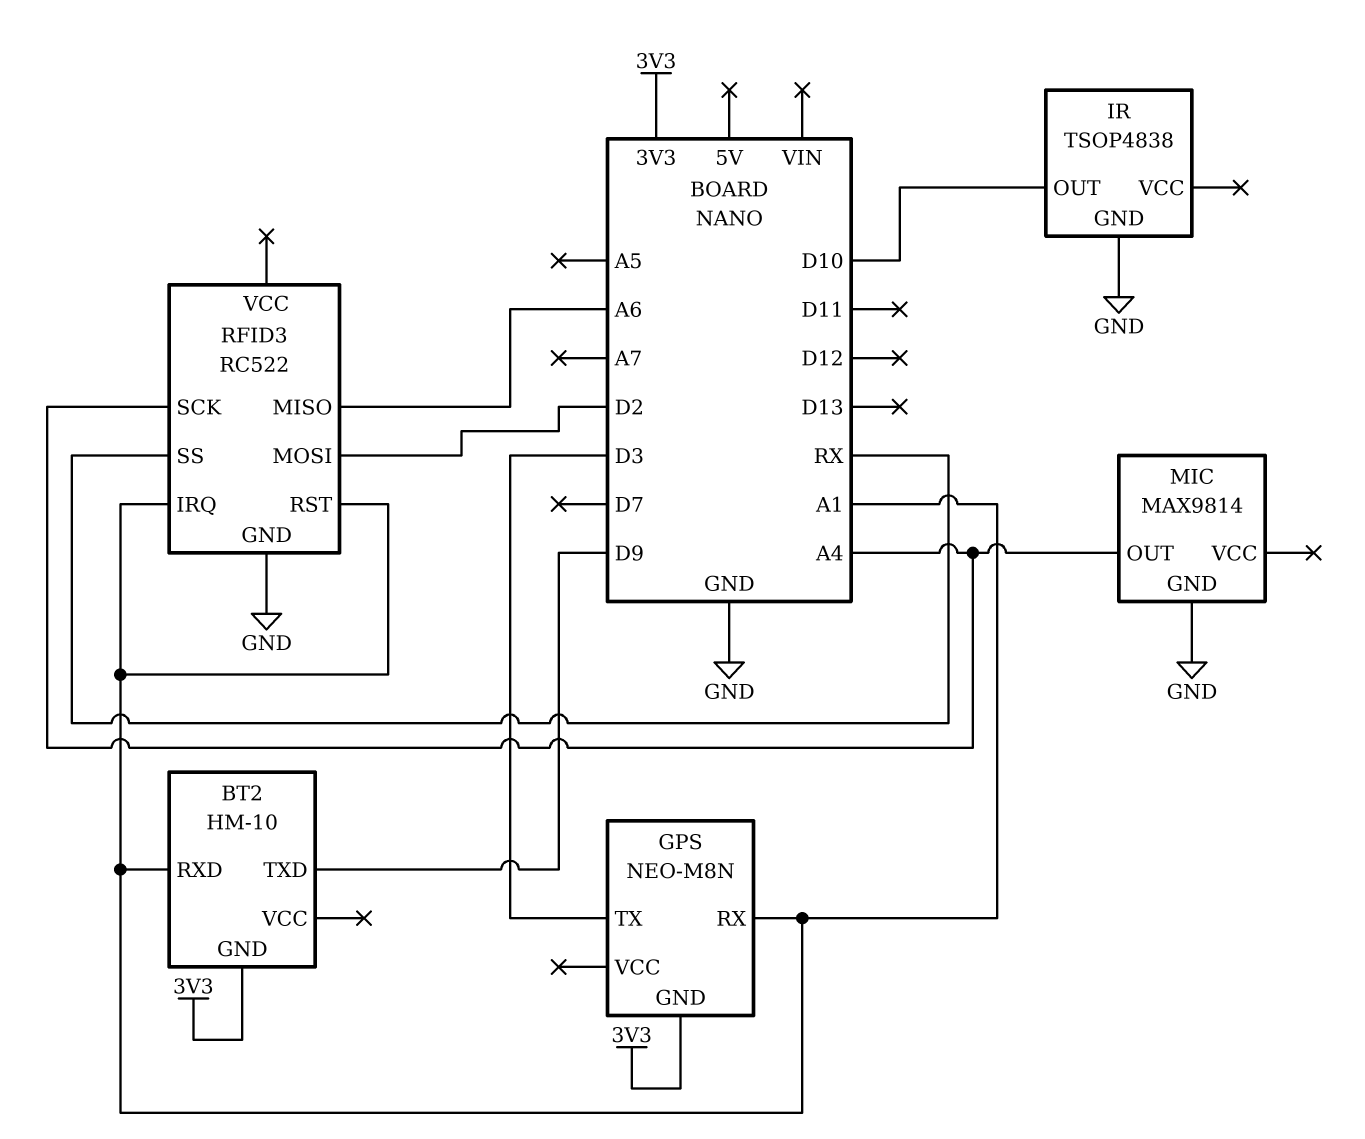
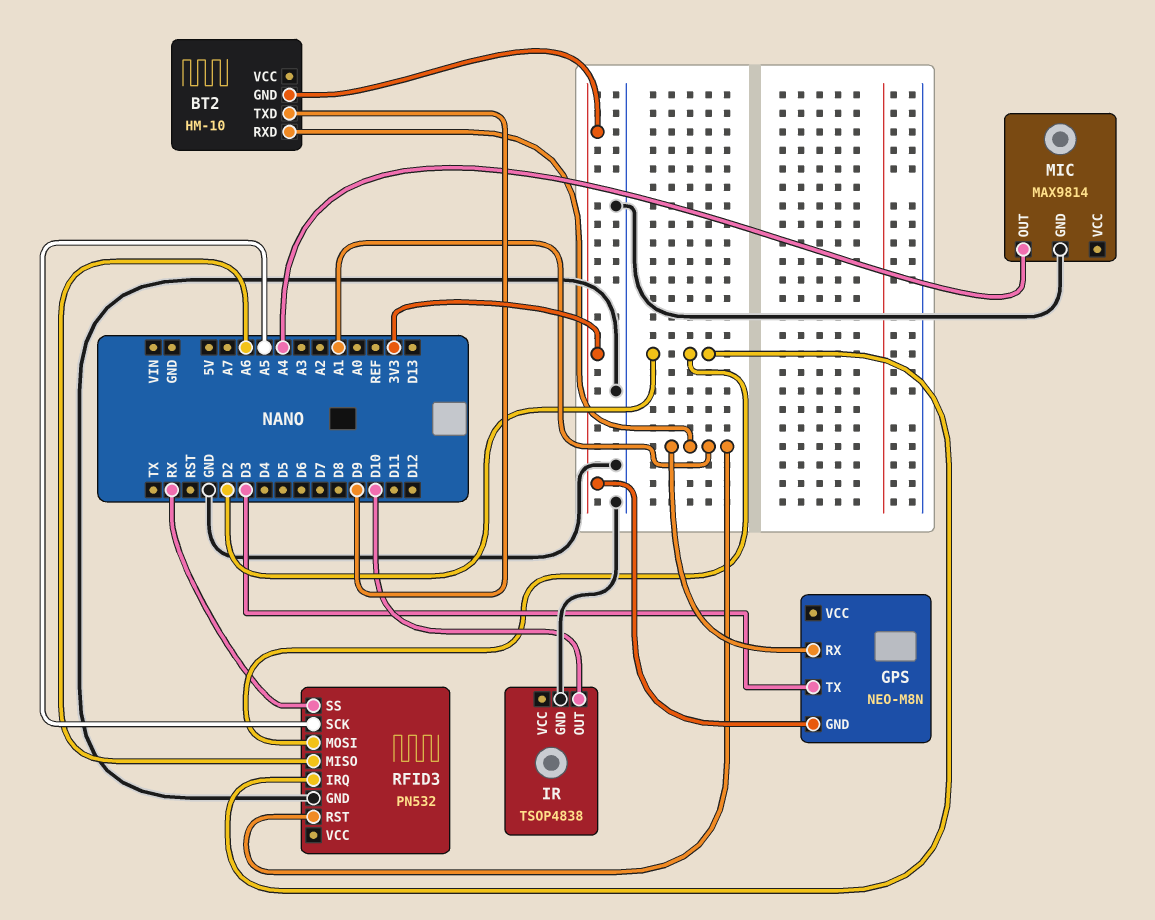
RFID3: RC522 -> PN532
RFID3 pin IRQ: A1 -> D2
RFID3 pin SCK: A4 -> A5

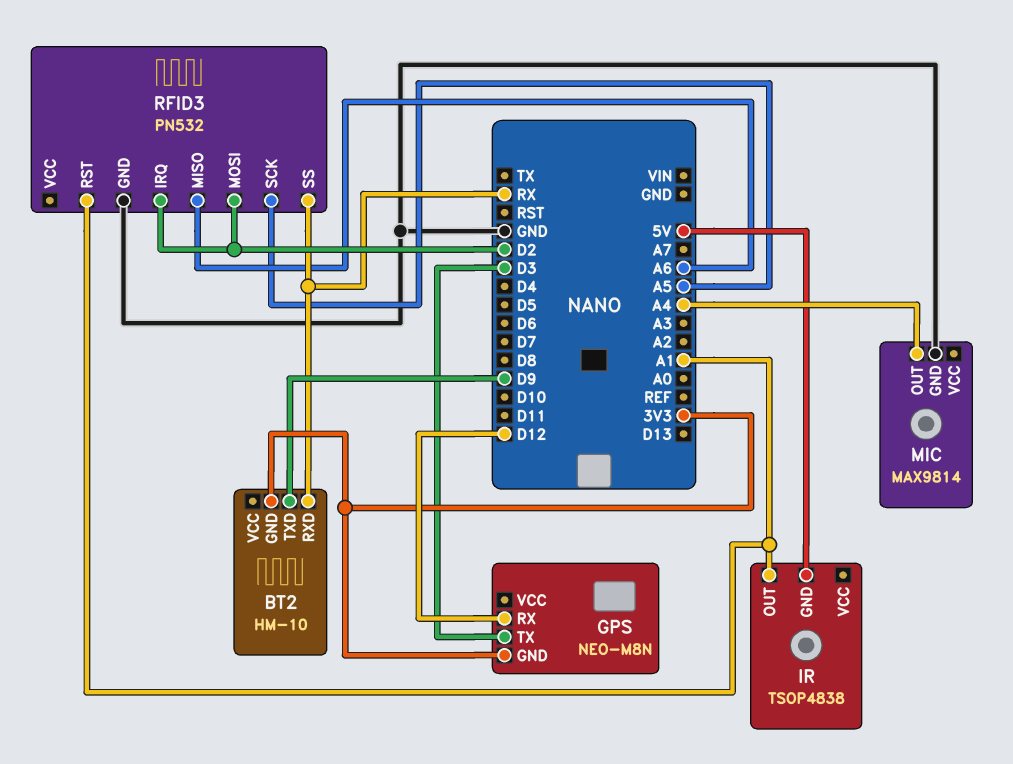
BT2 pin RXD: A1 -> RX
GPS pin RX: A1 -> D12
IR pin GND: GND -> 5V
IR pin OUT: D10 -> A1

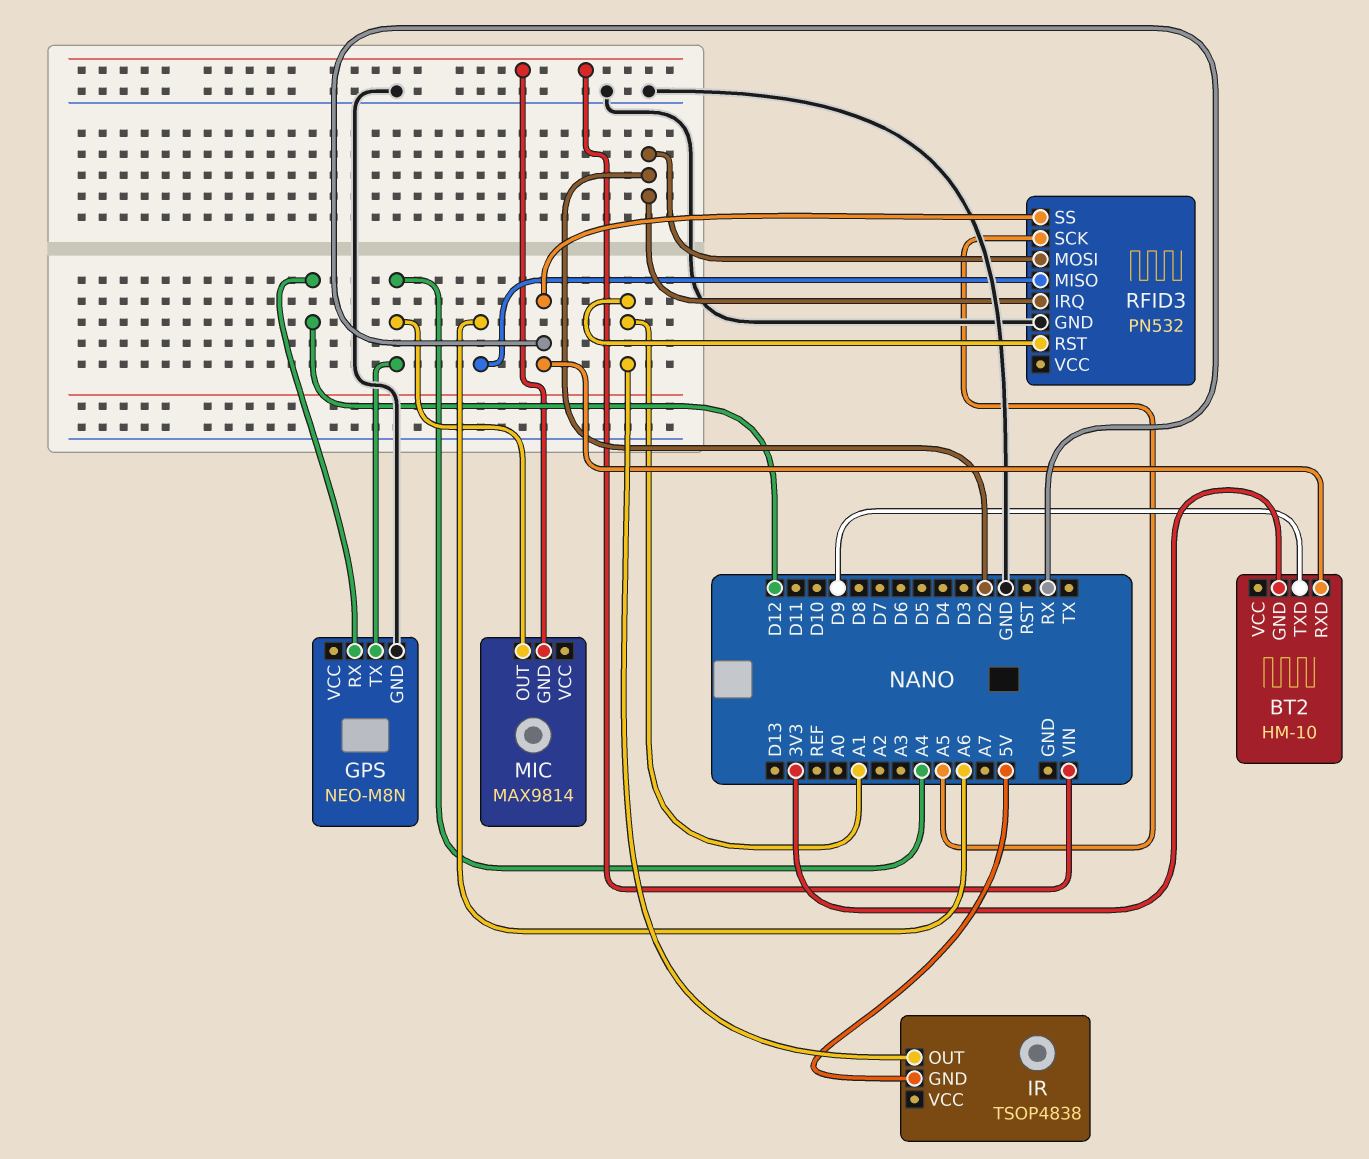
GPS pin GND: 3V3 -> GND
GPS pin TX: D3 -> A4
MIC pin GND: GND -> VIN

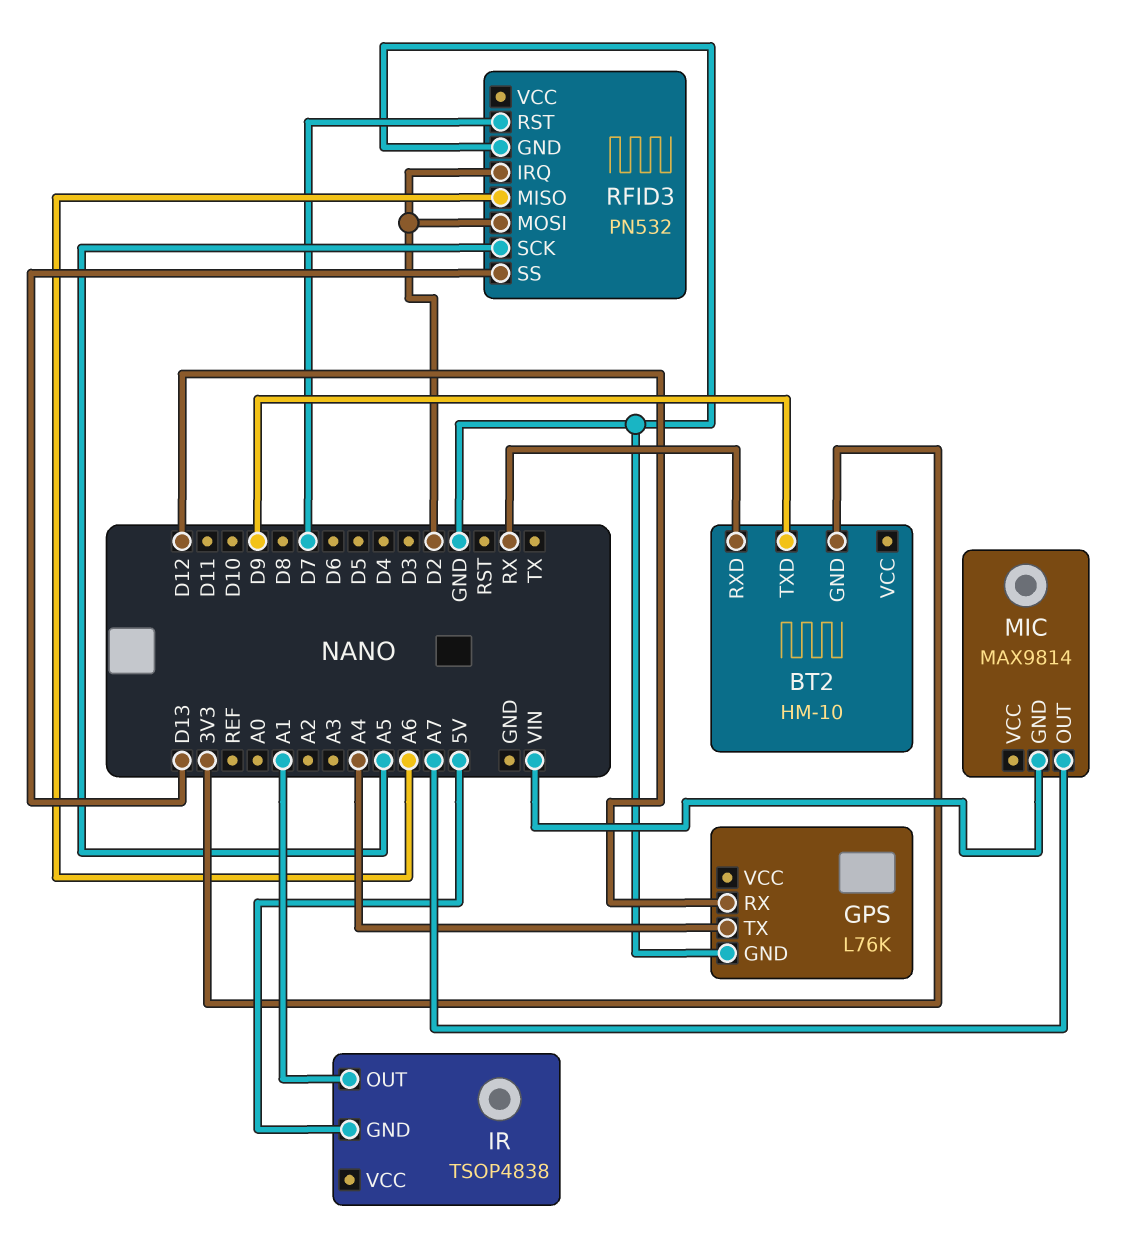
GPS: NEO-M8N -> L76K
MIC pin OUT: A4 -> A7
RFID3 pin RST: A1 -> D7
RFID3 pin SS: RX -> D13

